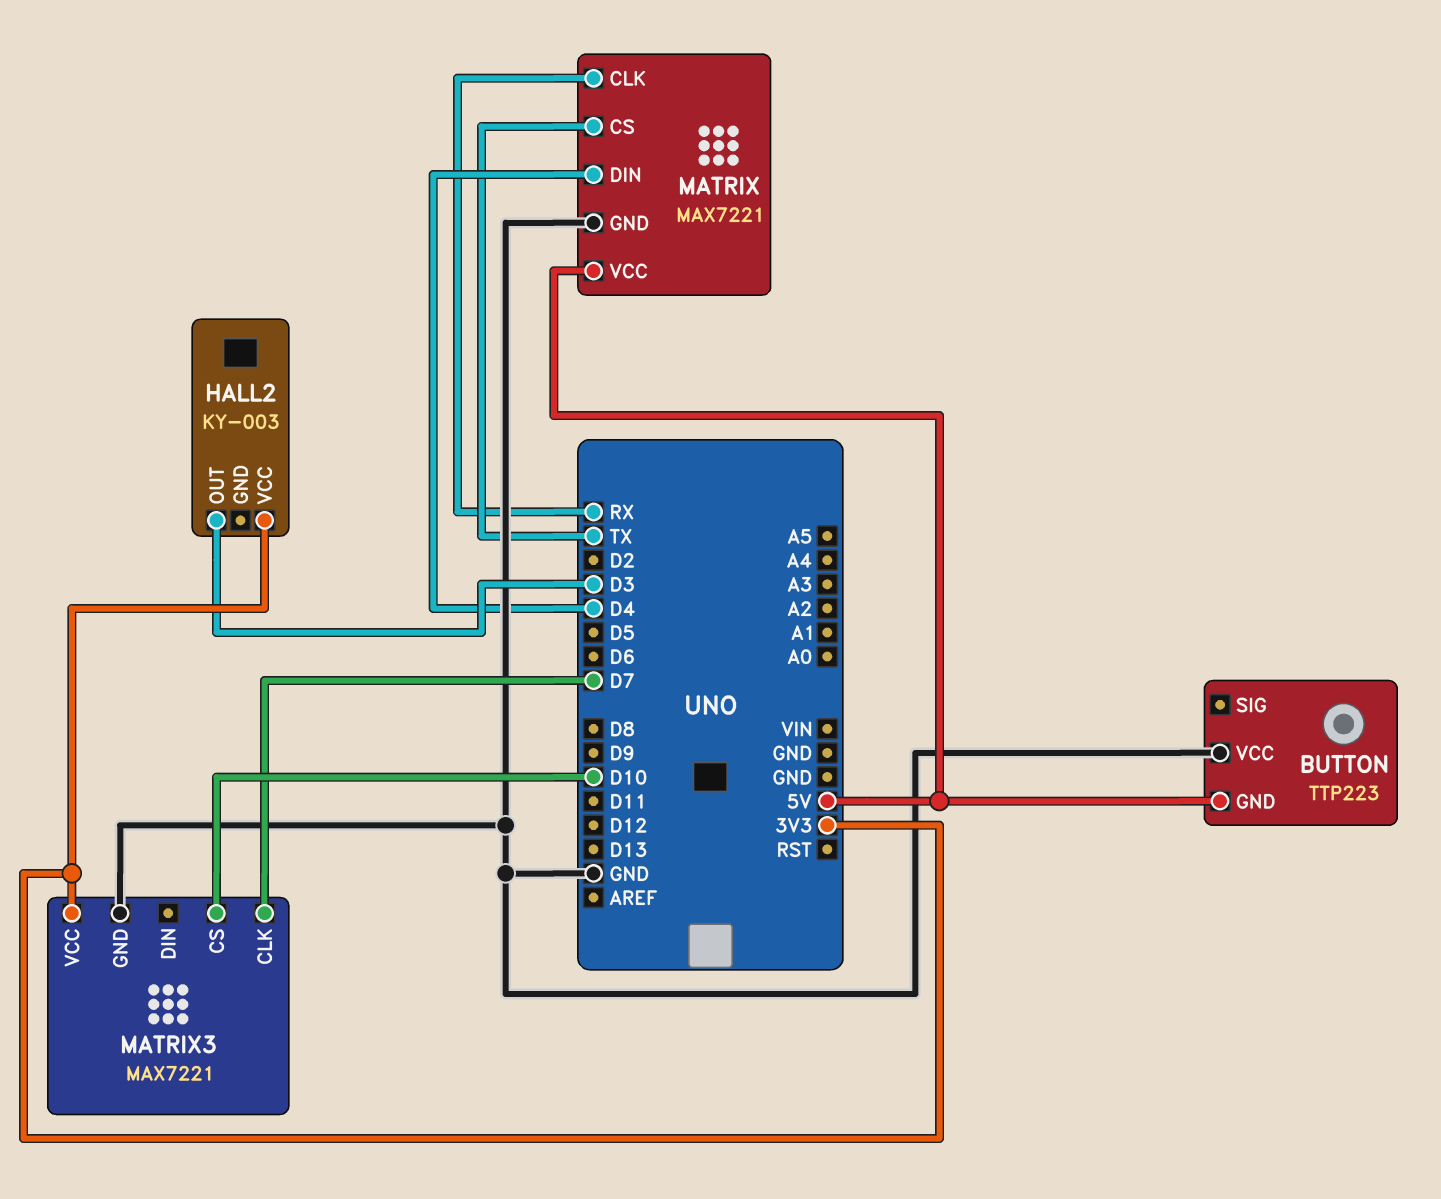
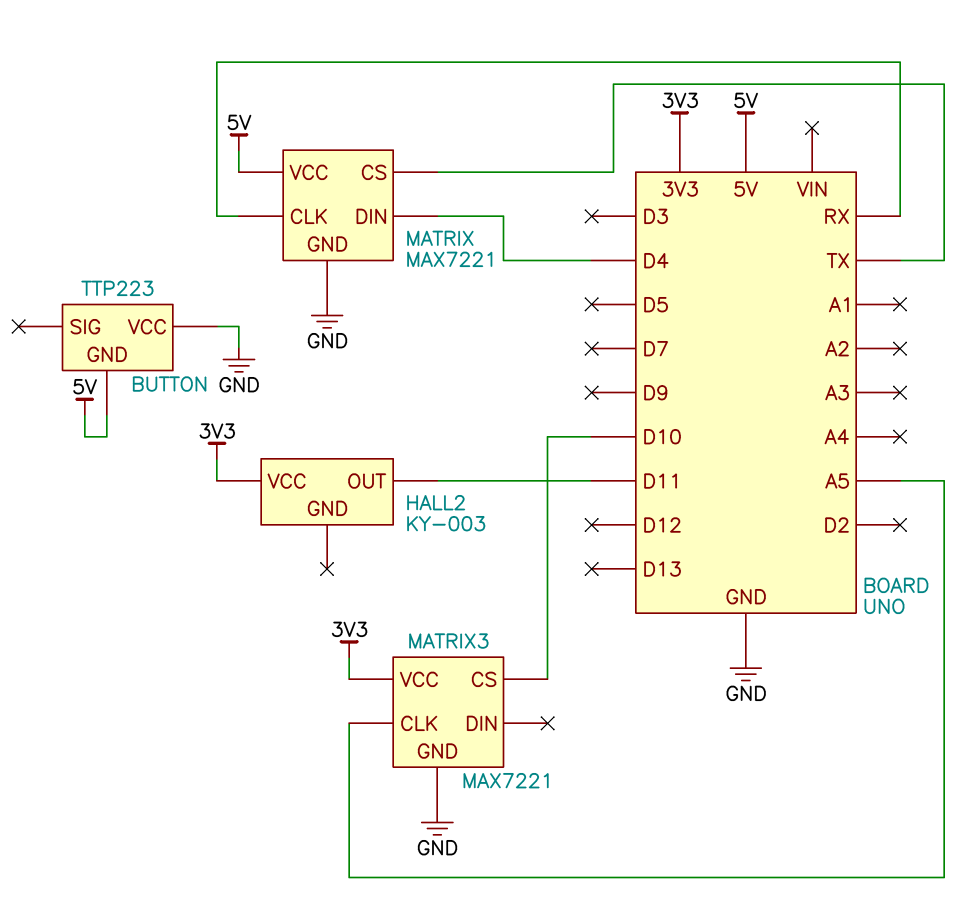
HALL2 pin OUT: D3 -> D11
MATRIX3 pin CLK: D7 -> A5

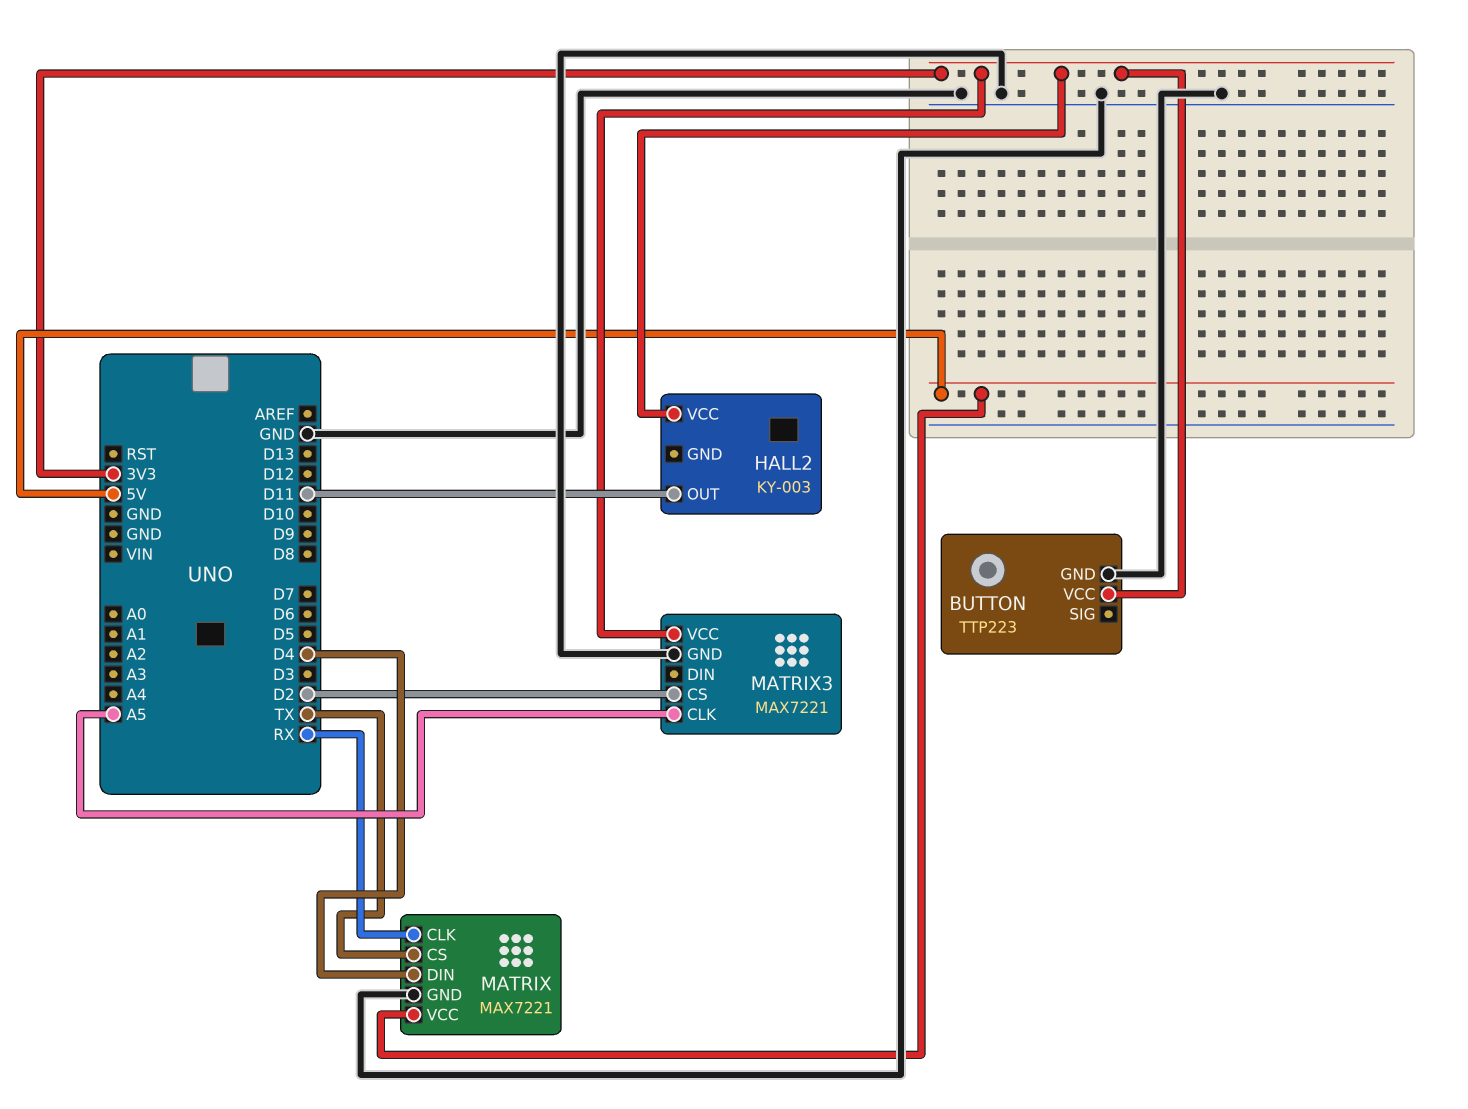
BUTTON pin GND: 5V -> GND
BUTTON pin VCC: GND -> 3V3
MATRIX3 pin CS: D10 -> D2

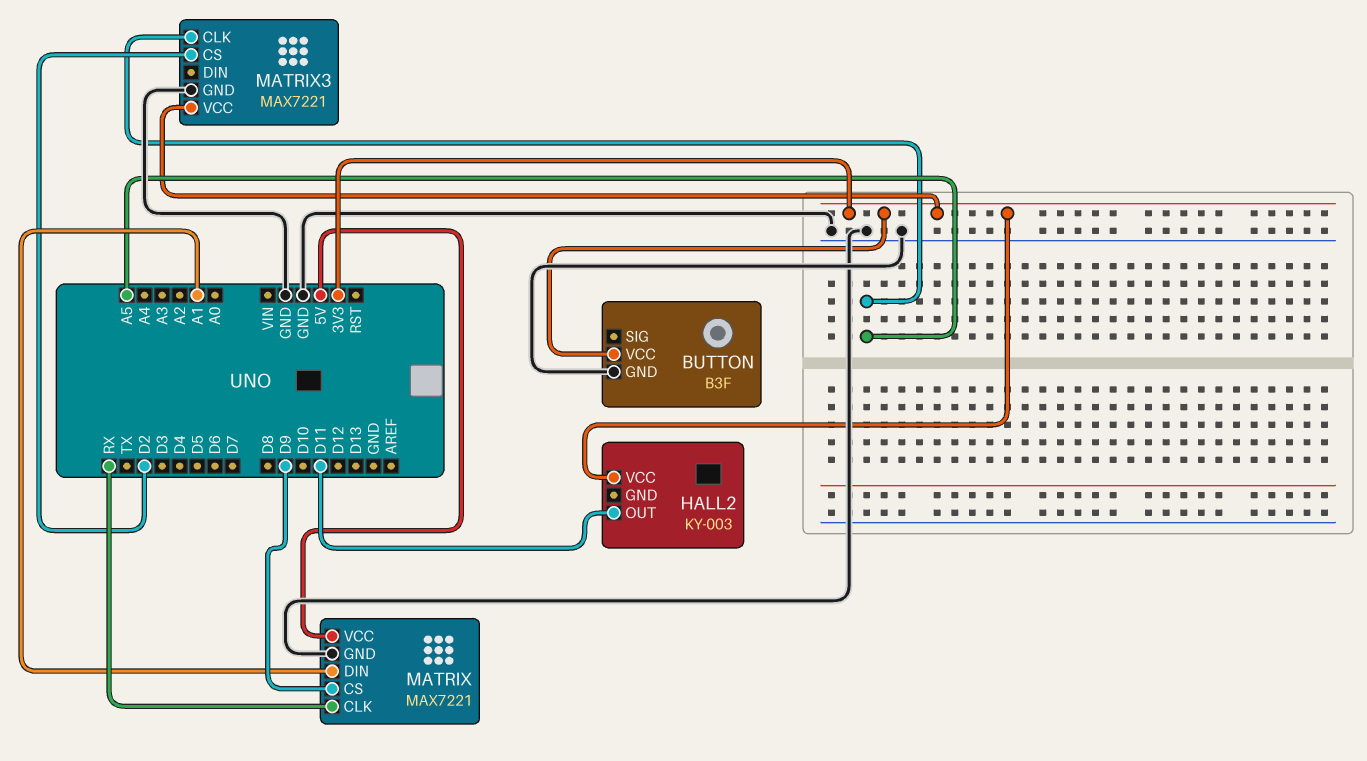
BUTTON: TTP223 -> B3F
MATRIX pin CS: TX -> D9
MATRIX pin DIN: D4 -> A1

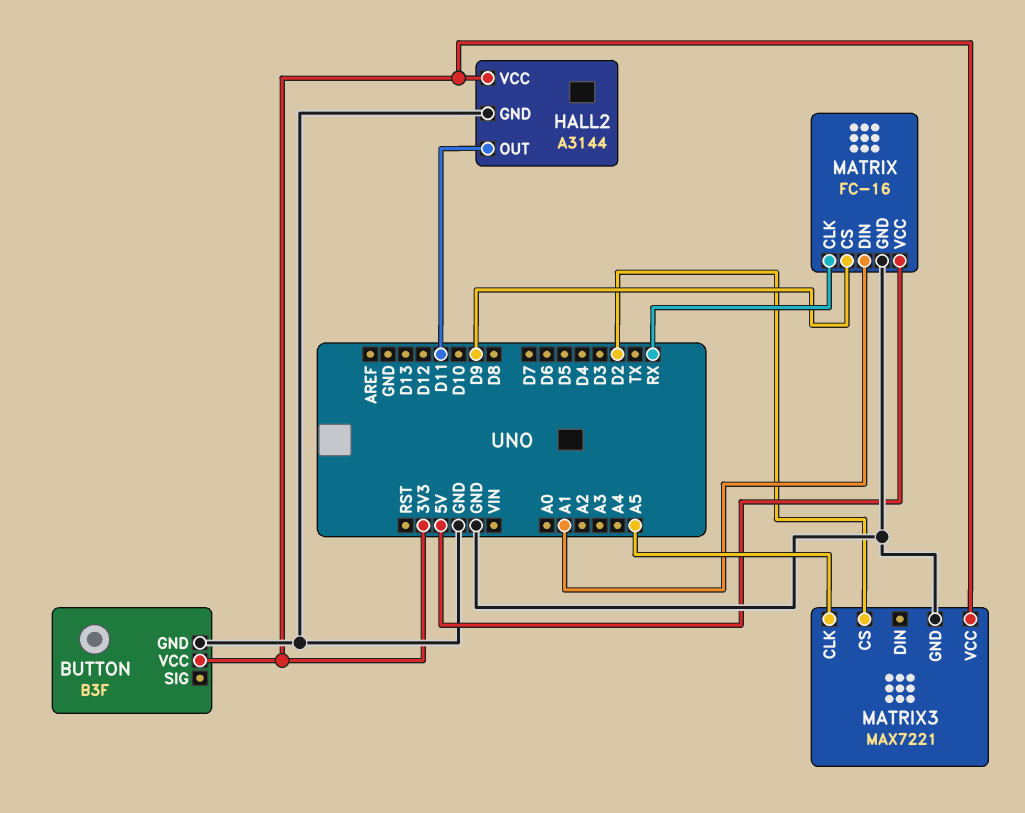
HALL2: KY-003 -> A3144
HALL2 pin GND: none -> GND
MATRIX: MAX7221 -> FC-16

